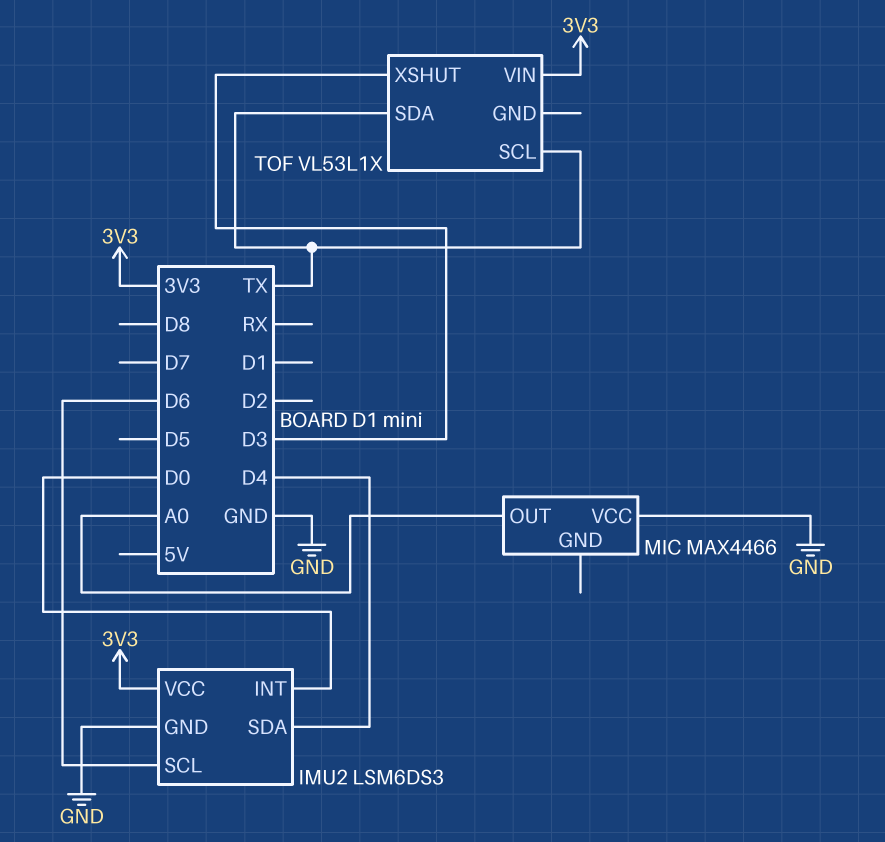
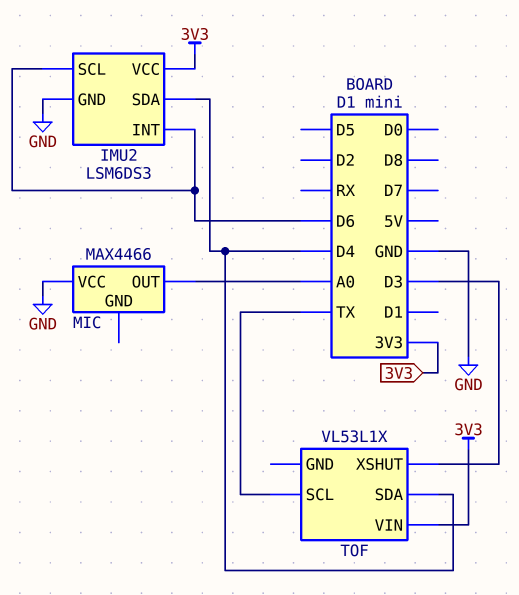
IMU2 pin INT: D0 -> D6
TOF pin SDA: TX -> D4

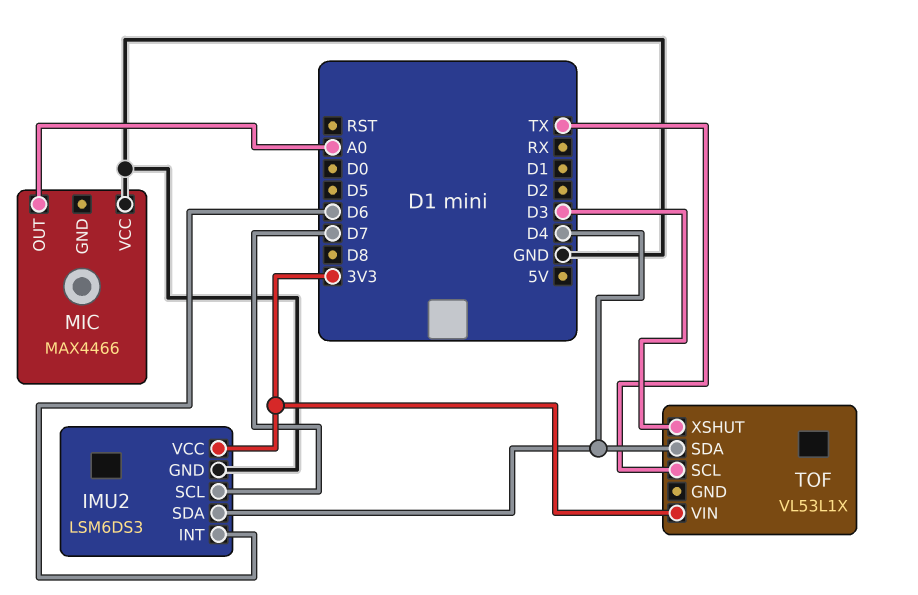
IMU2 pin SCL: D6 -> D7

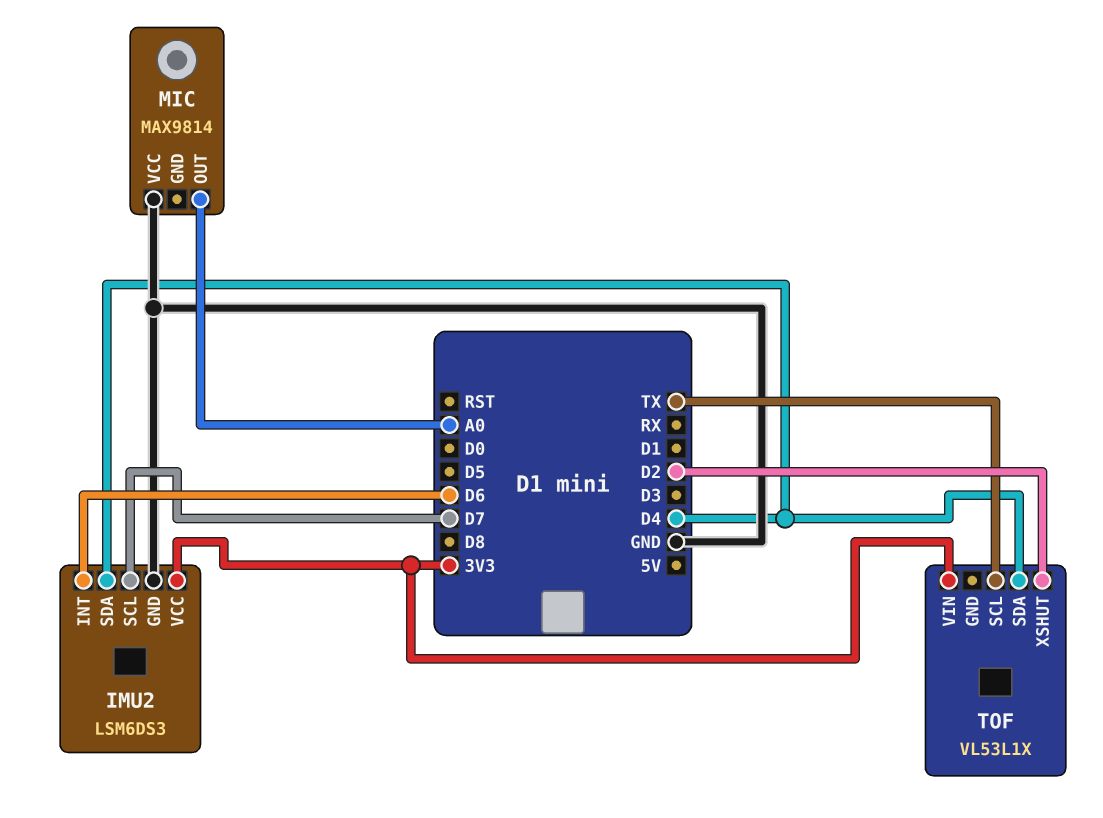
MIC: MAX4466 -> MAX9814
TOF pin XSHUT: D3 -> D2

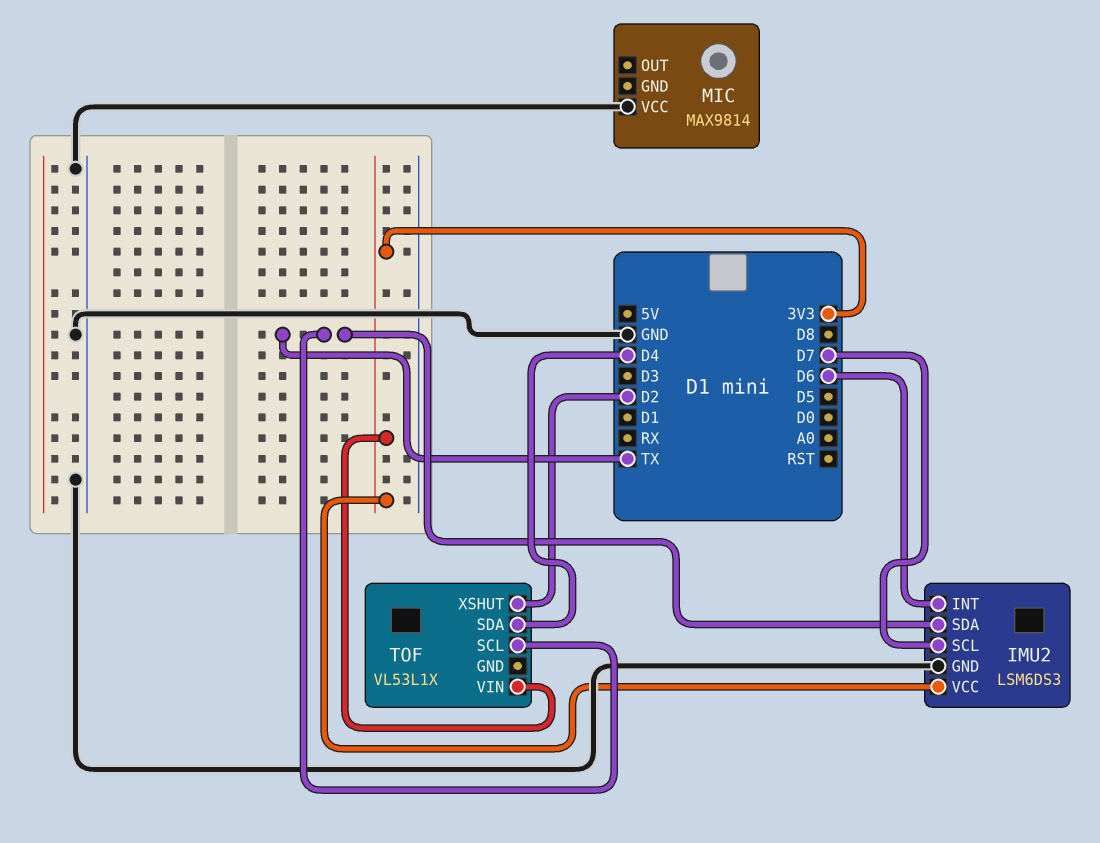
IMU2 pin SDA: D4 -> TX
MIC pin OUT: A0 -> none

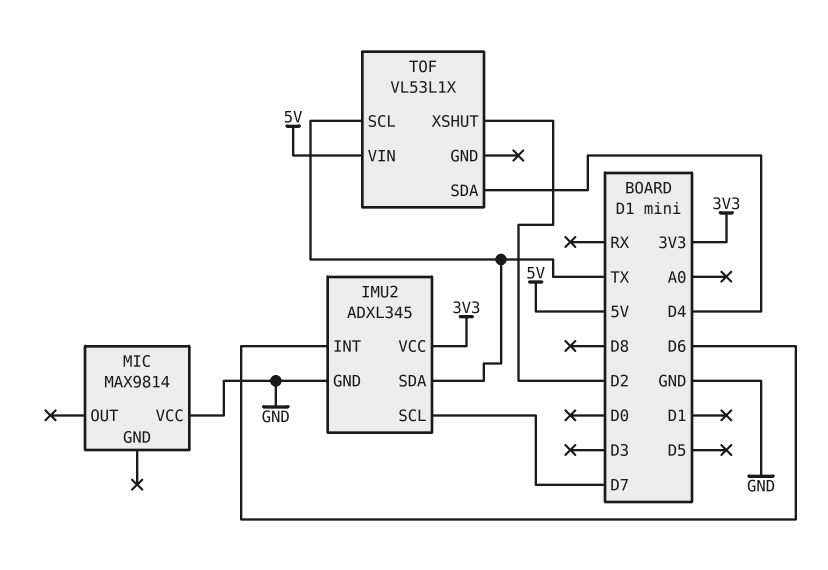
IMU2: LSM6DS3 -> ADXL345
TOF pin VIN: 3V3 -> 5V

